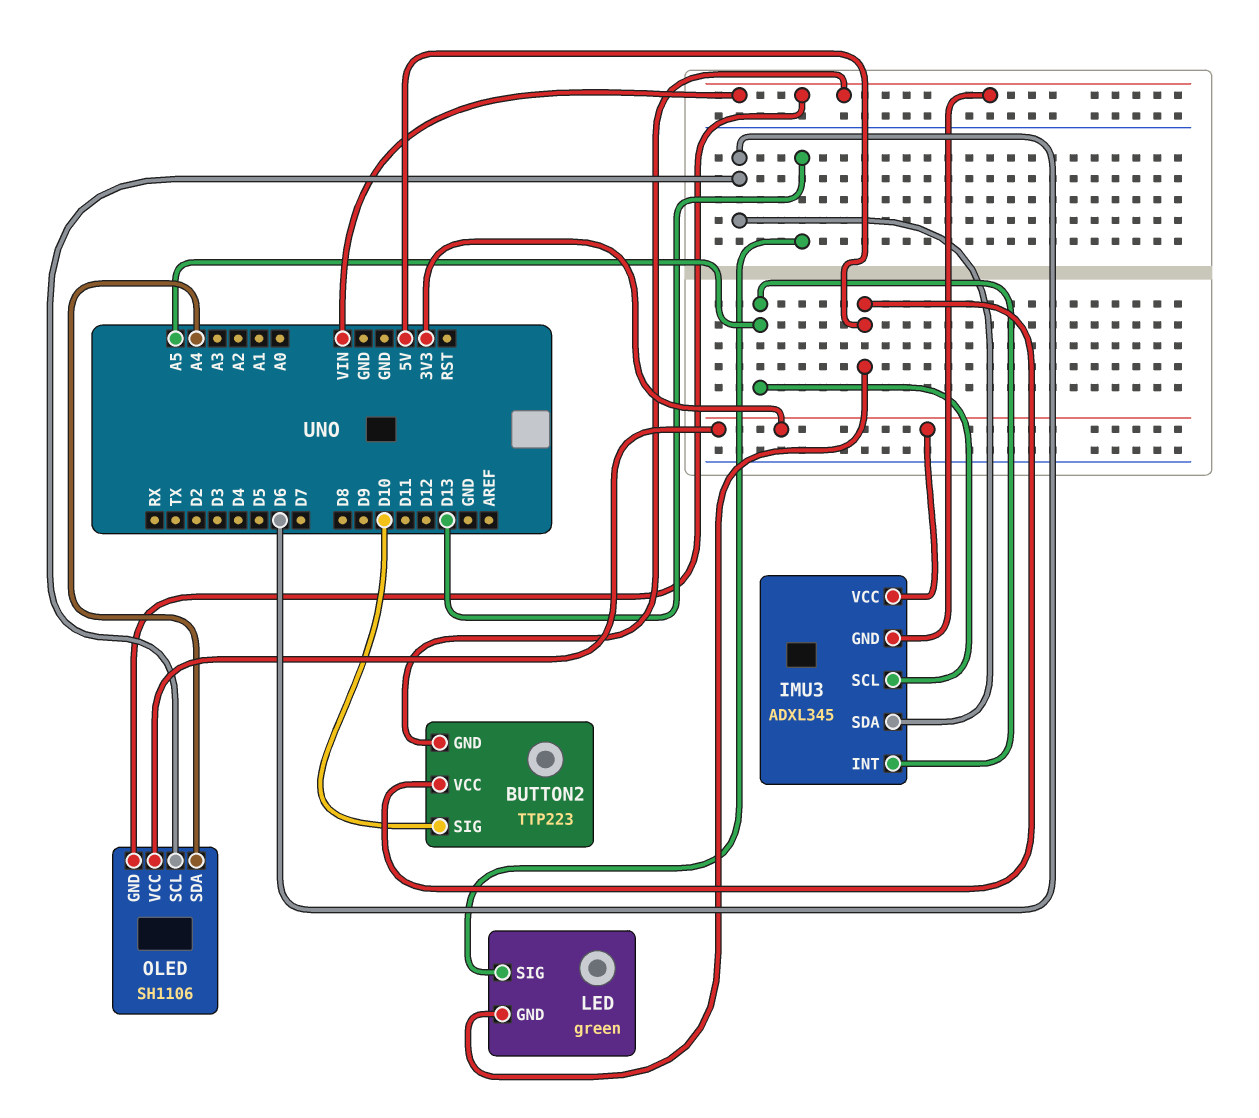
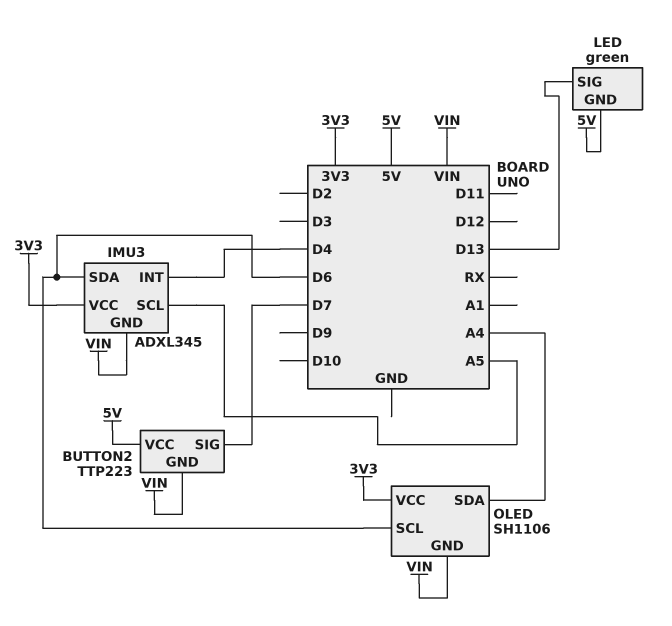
BUTTON2 pin SIG: D10 -> D7
IMU3 pin INT: A5 -> D4

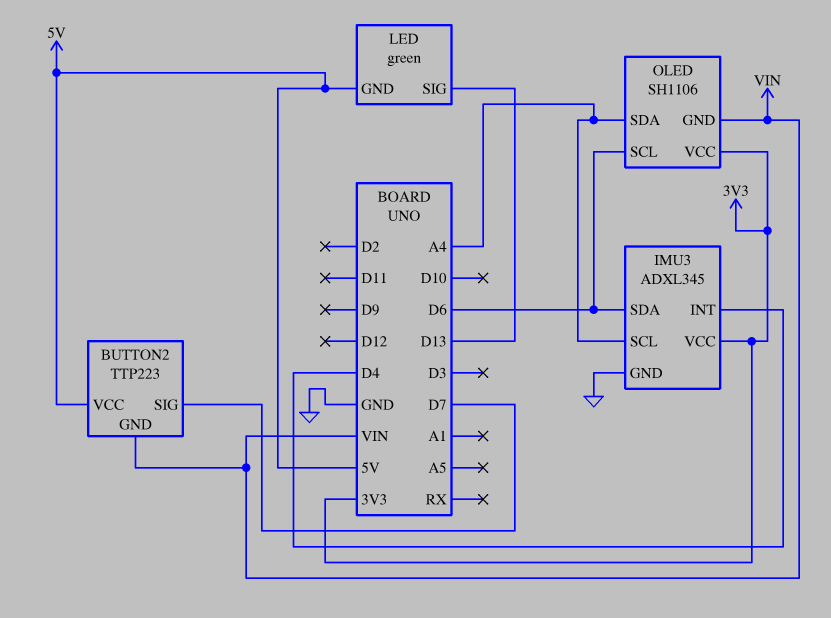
IMU3 pin GND: VIN -> GND
IMU3 pin SCL: A5 -> A4

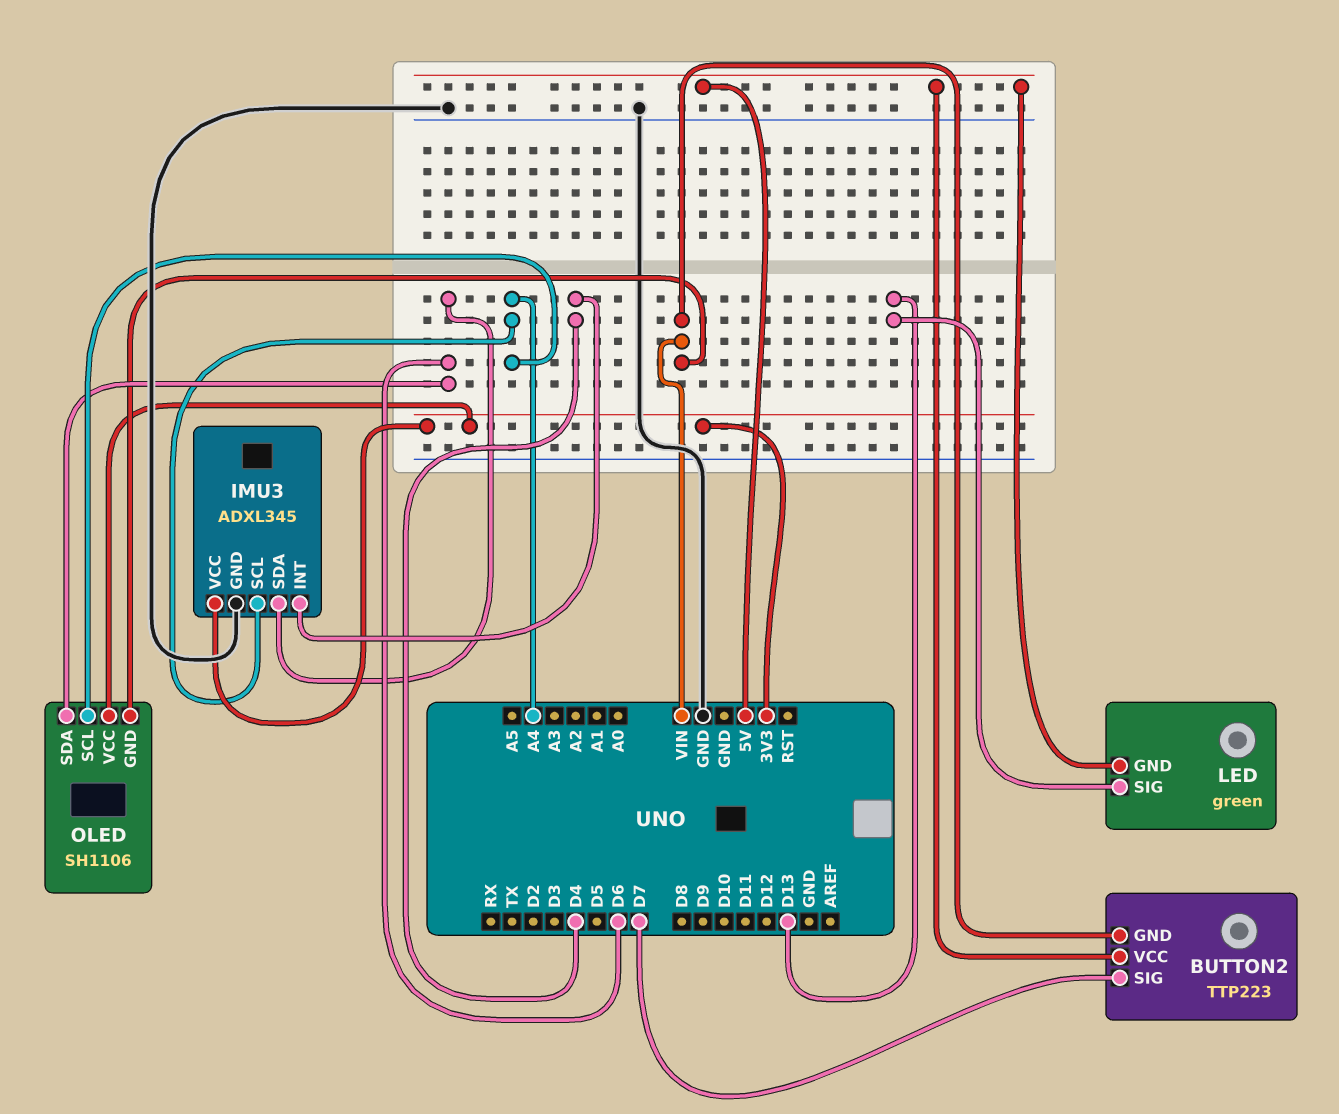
OLED pin SCL: D6 -> A4
OLED pin SDA: A4 -> D6

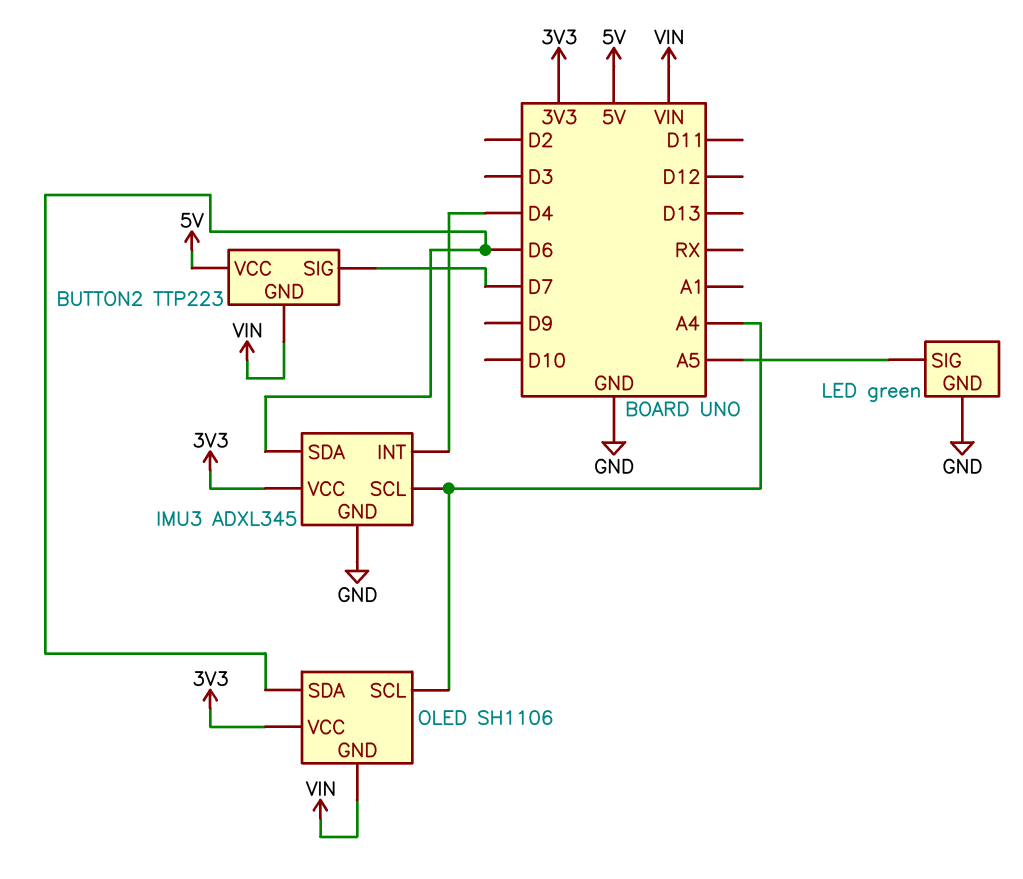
LED pin GND: 5V -> GND
LED pin SIG: D13 -> A5

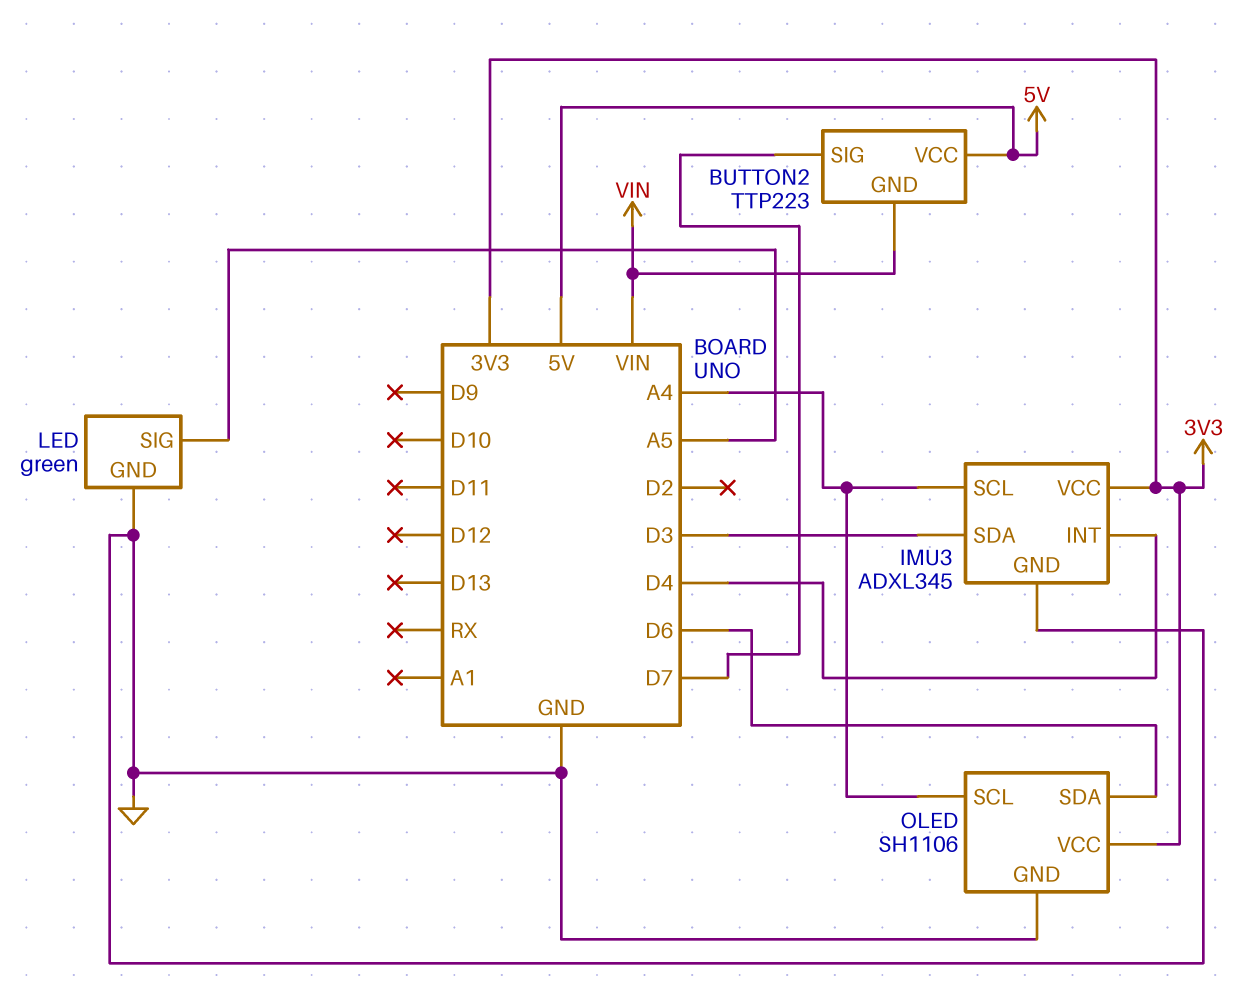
IMU3 pin SDA: D6 -> D3
OLED pin GND: VIN -> GND

